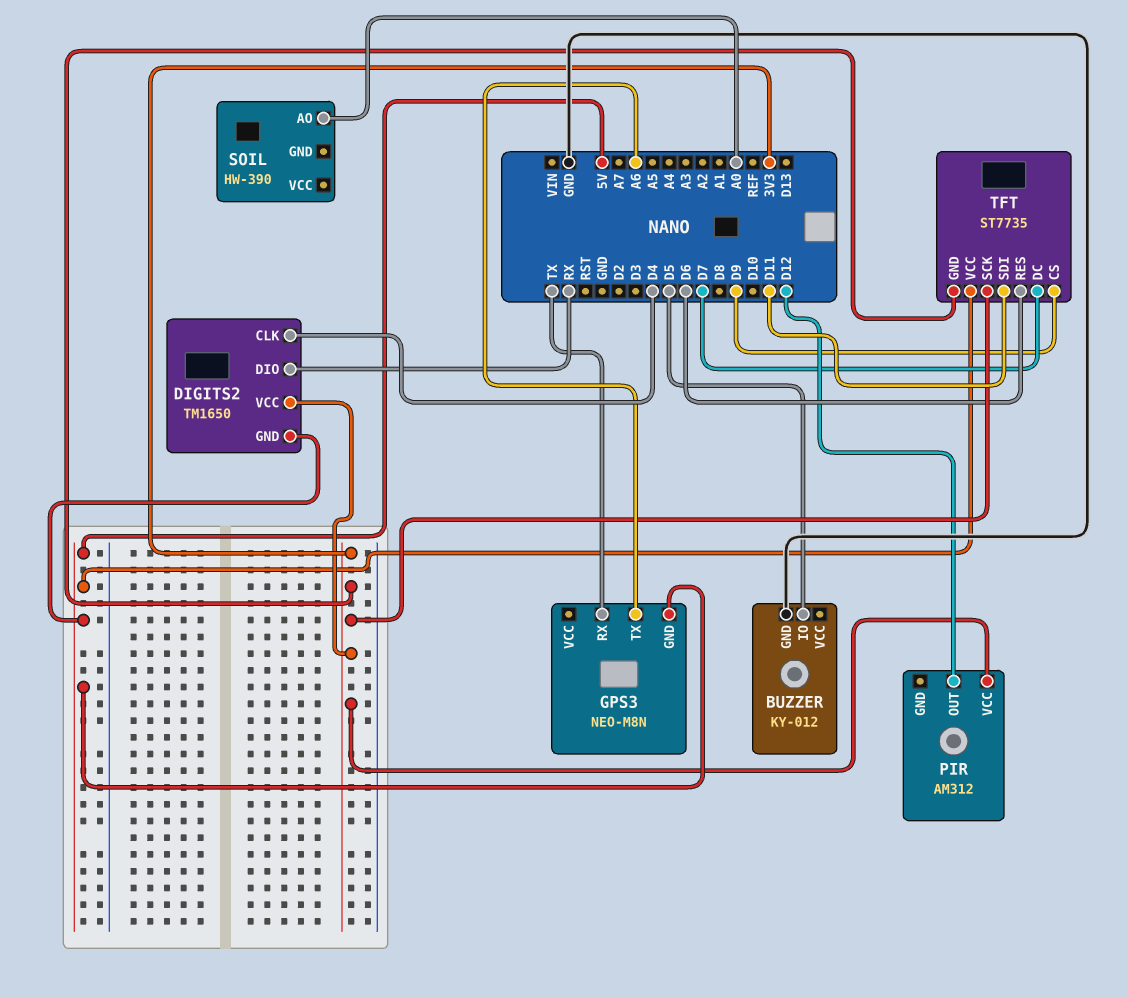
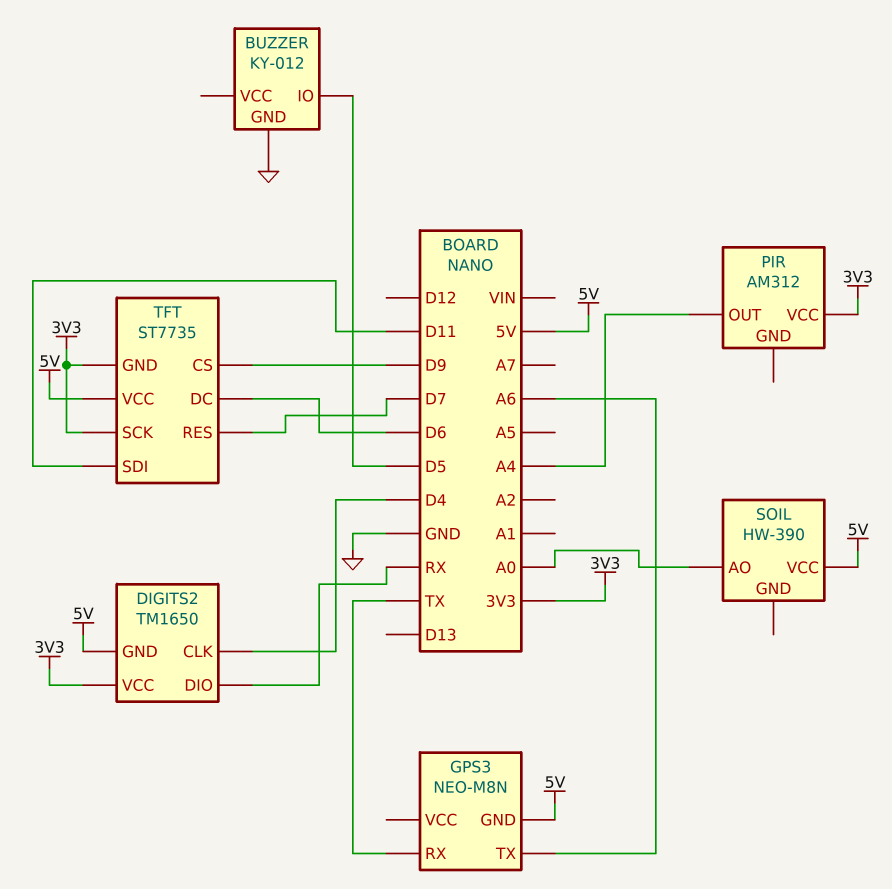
PIR pin OUT: D12 -> A4
SOIL pin VCC: none -> 5V
TFT pin DC: D7 -> D6
TFT pin RES: D6 -> D7

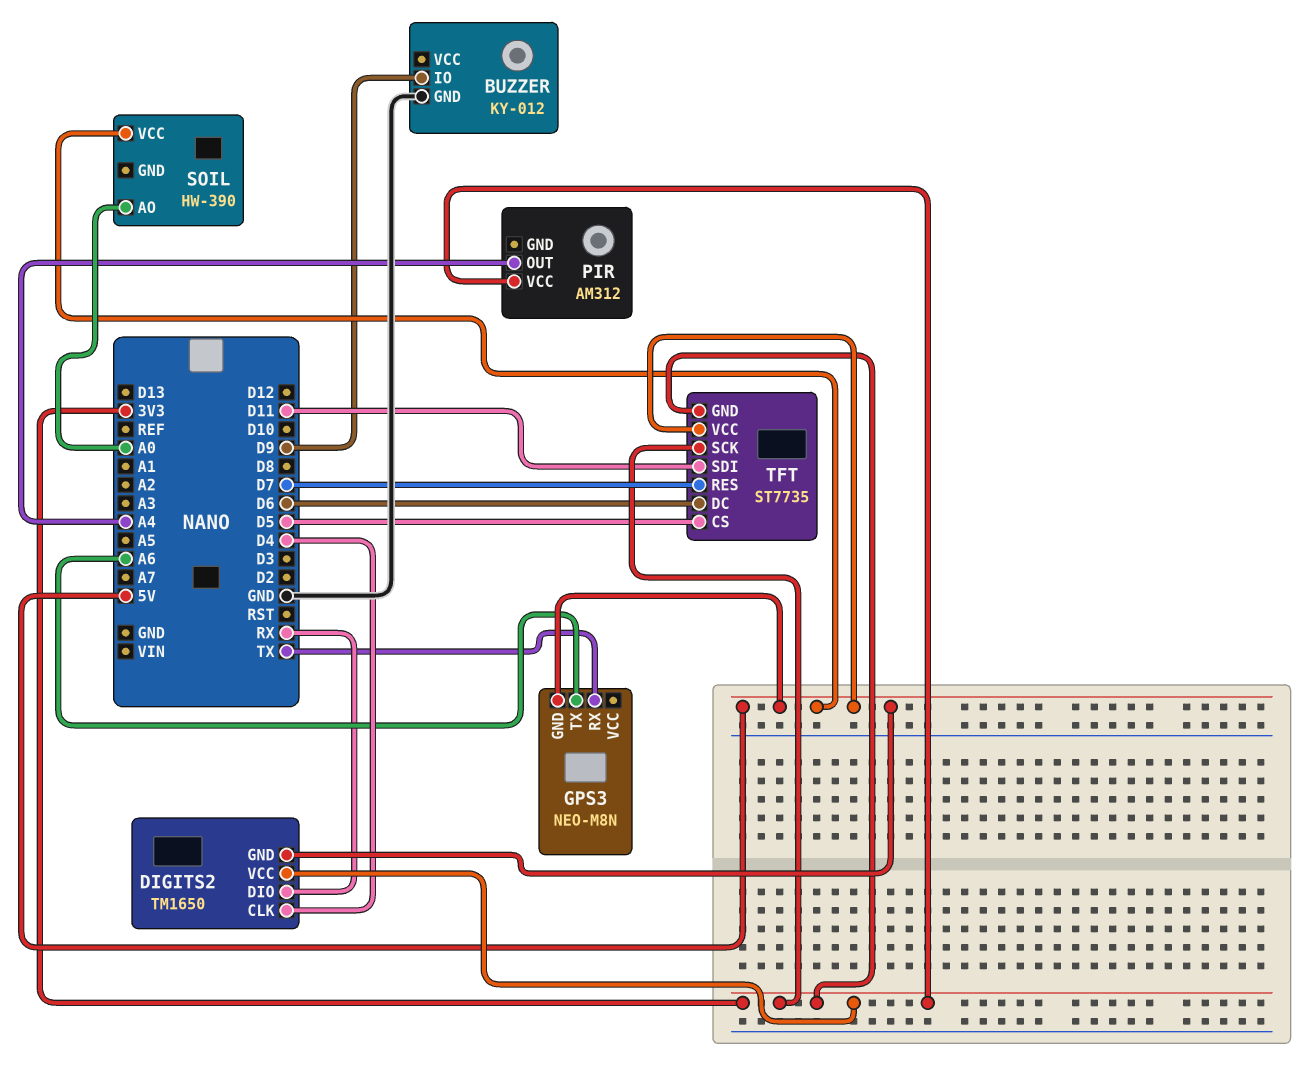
BUZZER pin IO: D5 -> D9
TFT pin CS: D9 -> D5

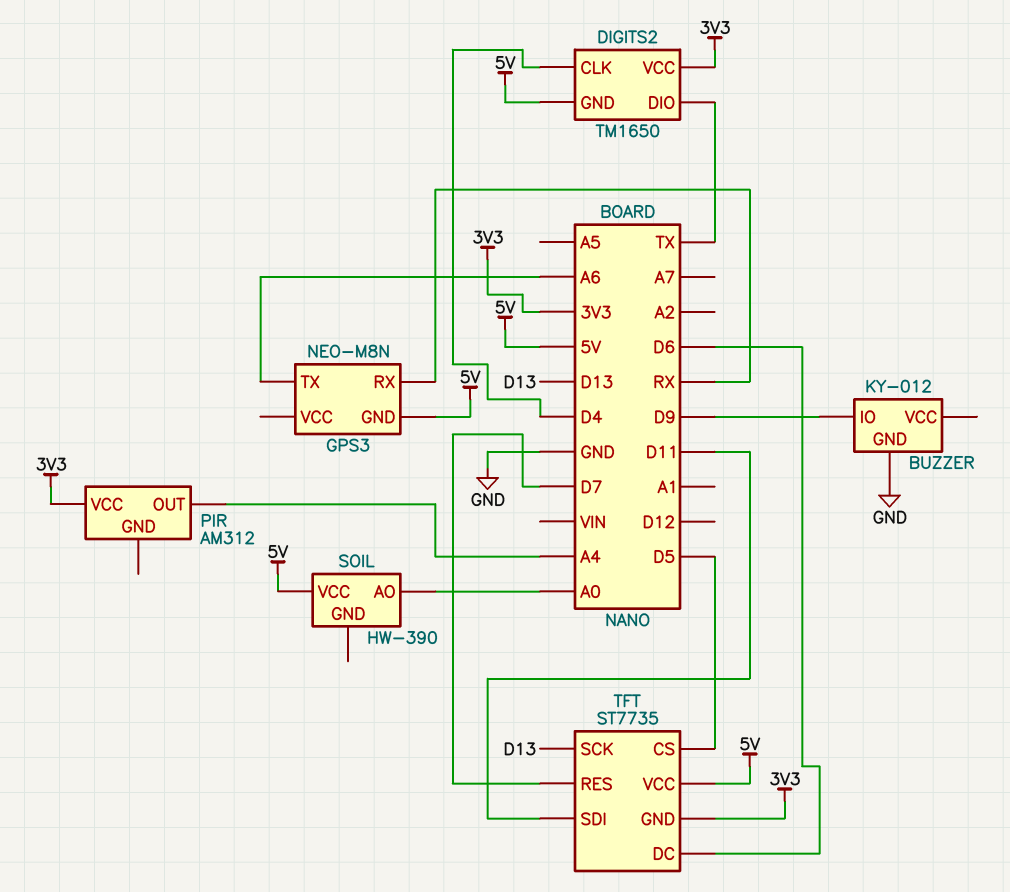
DIGITS2 pin DIO: RX -> TX
GPS3 pin RX: TX -> RX
TFT pin SCK: 3V3 -> D13

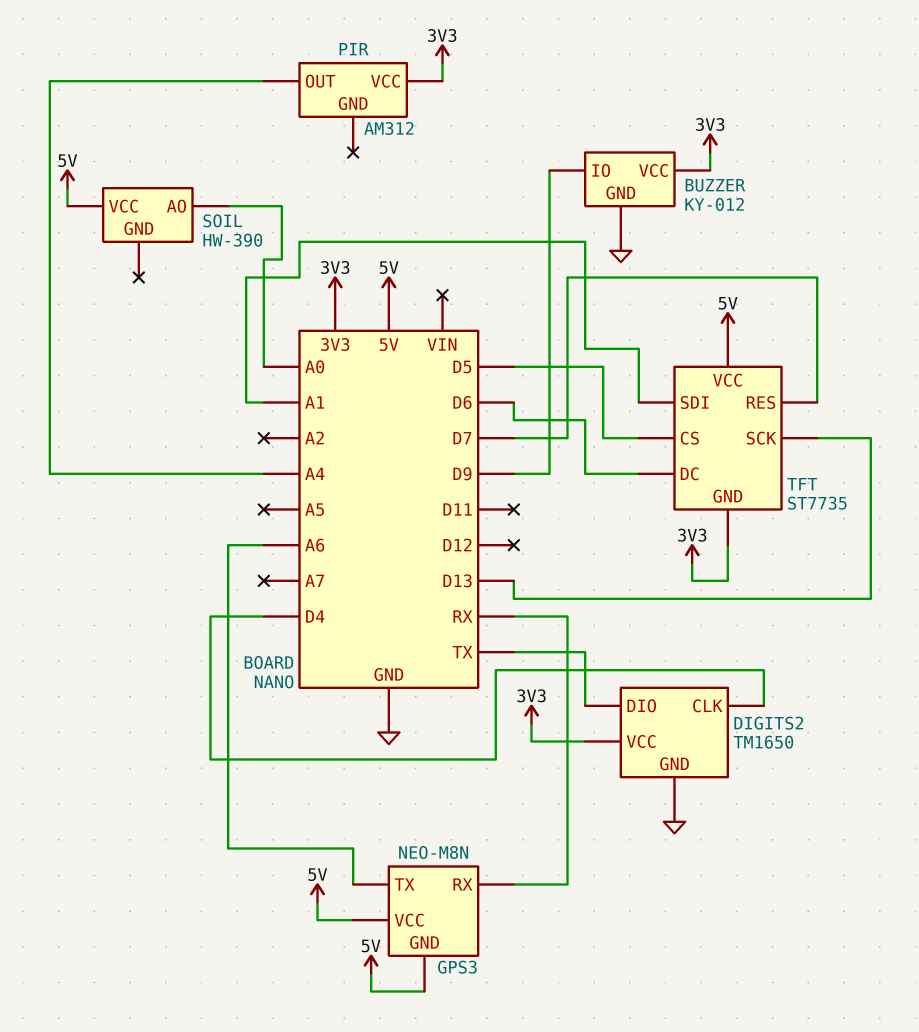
BUZZER pin VCC: none -> 3V3
DIGITS2 pin GND: 5V -> GND
GPS3 pin VCC: none -> 5V
TFT pin SDI: D11 -> A1

